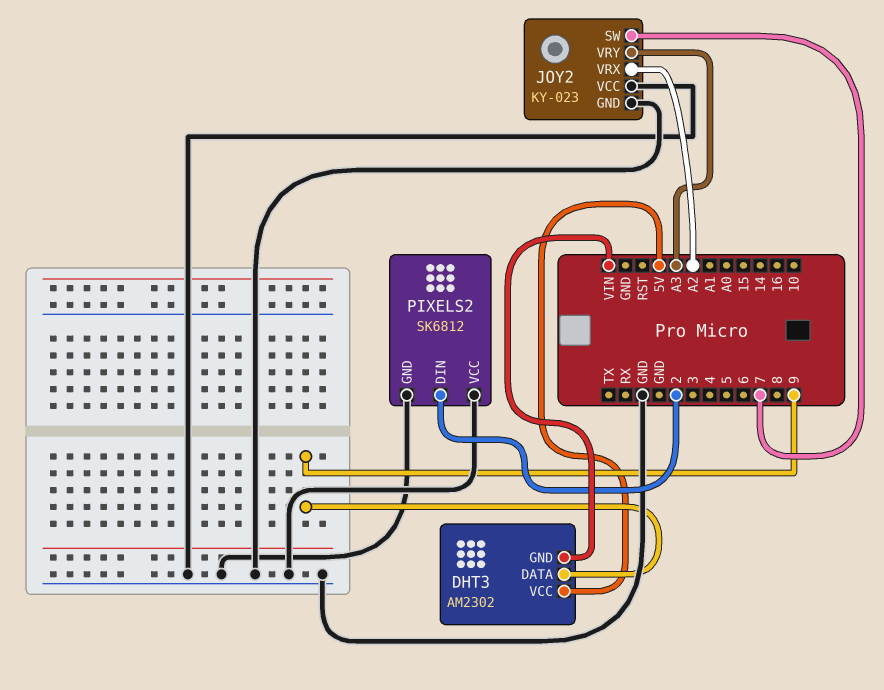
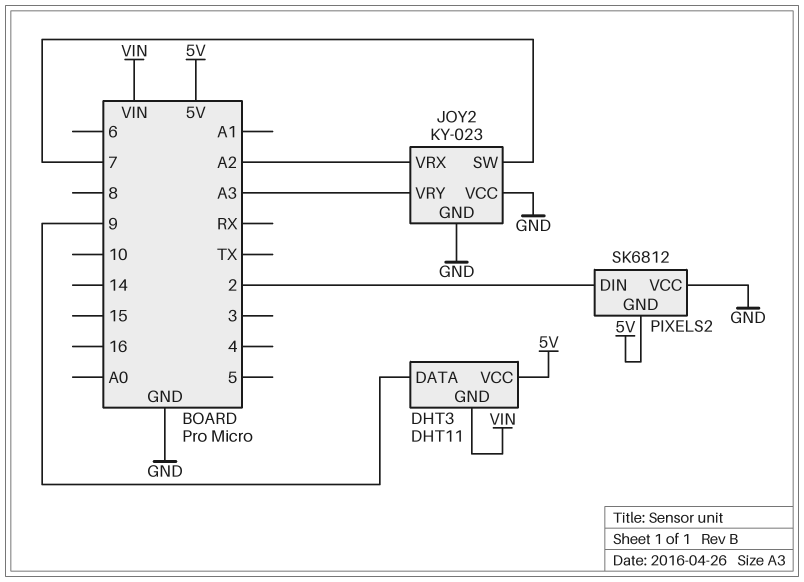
DHT3: AM2302 -> DHT11
PIXELS2 pin GND: GND -> 5V

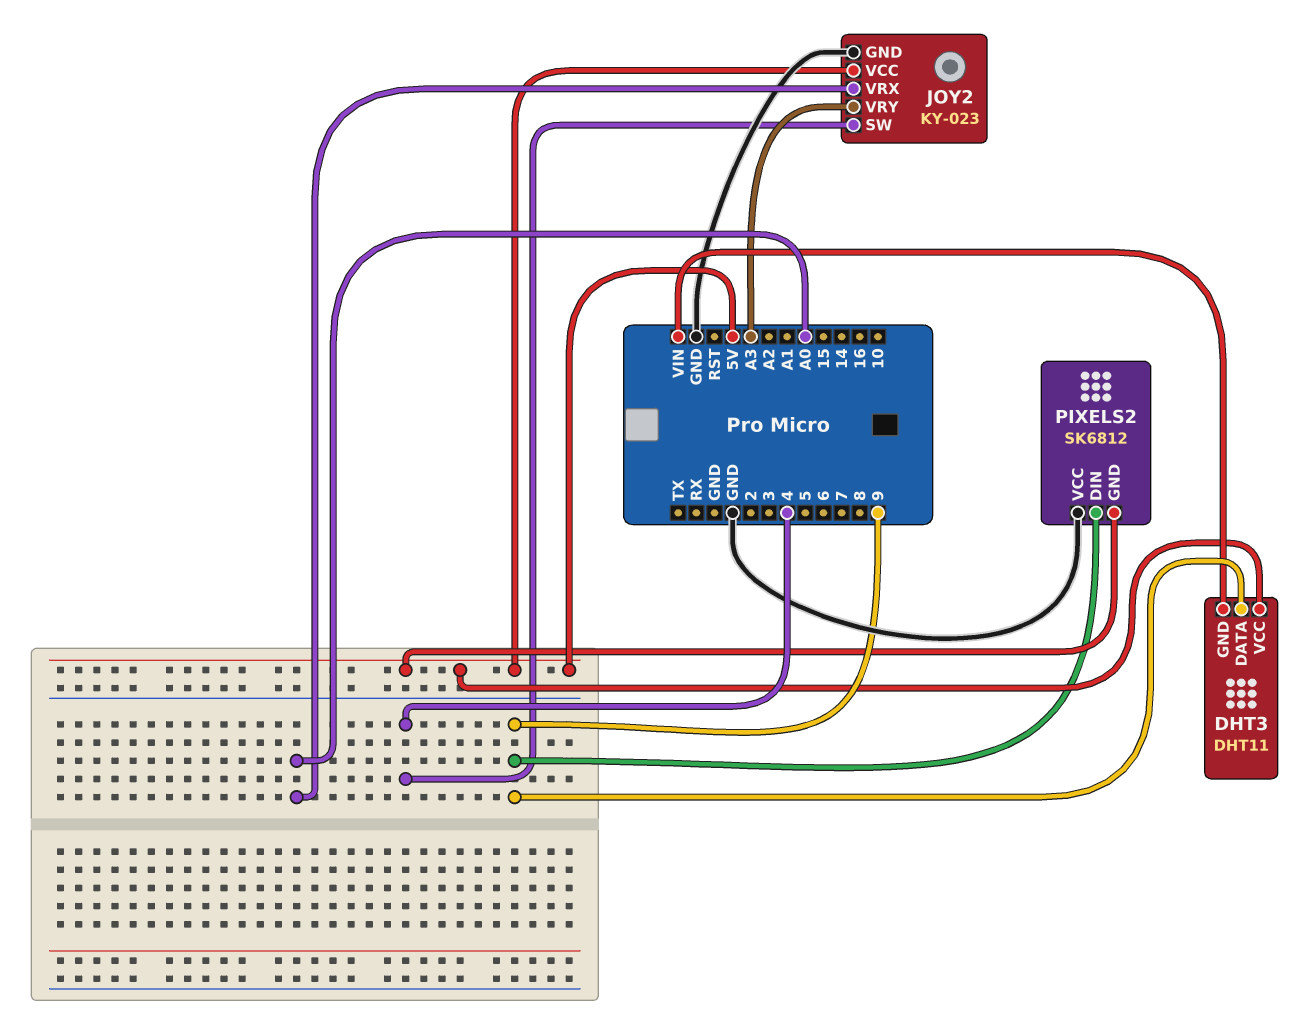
JOY2 pin SW: 7 -> 4
JOY2 pin VCC: GND -> 5V
JOY2 pin VRX: A2 -> A0
PIXELS2 pin DIN: 2 -> 9

